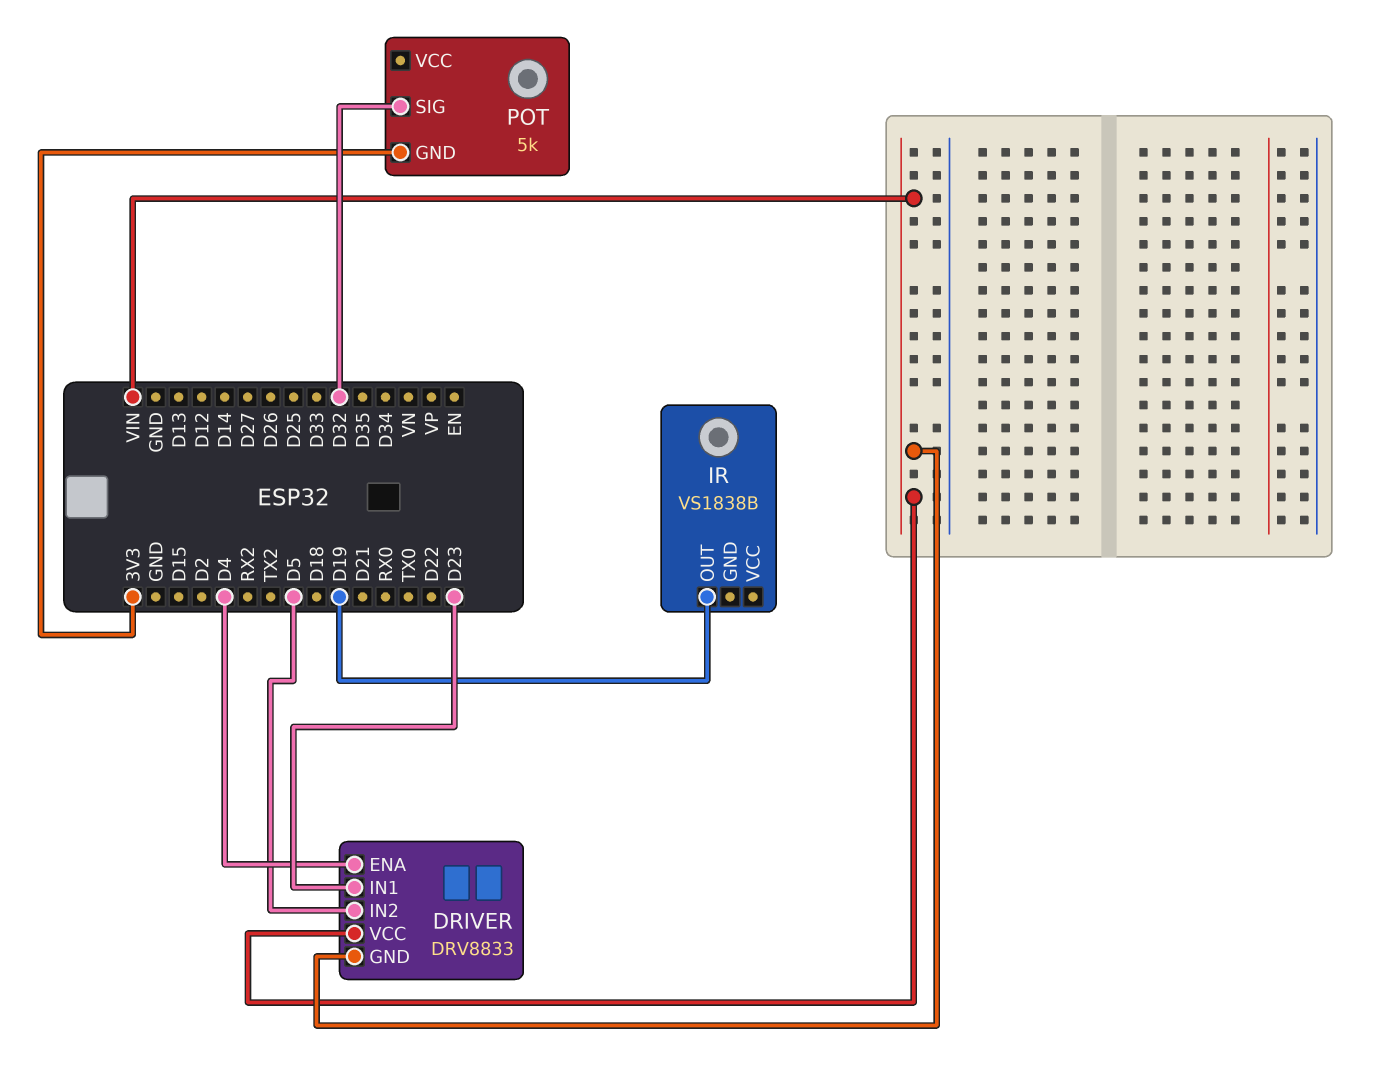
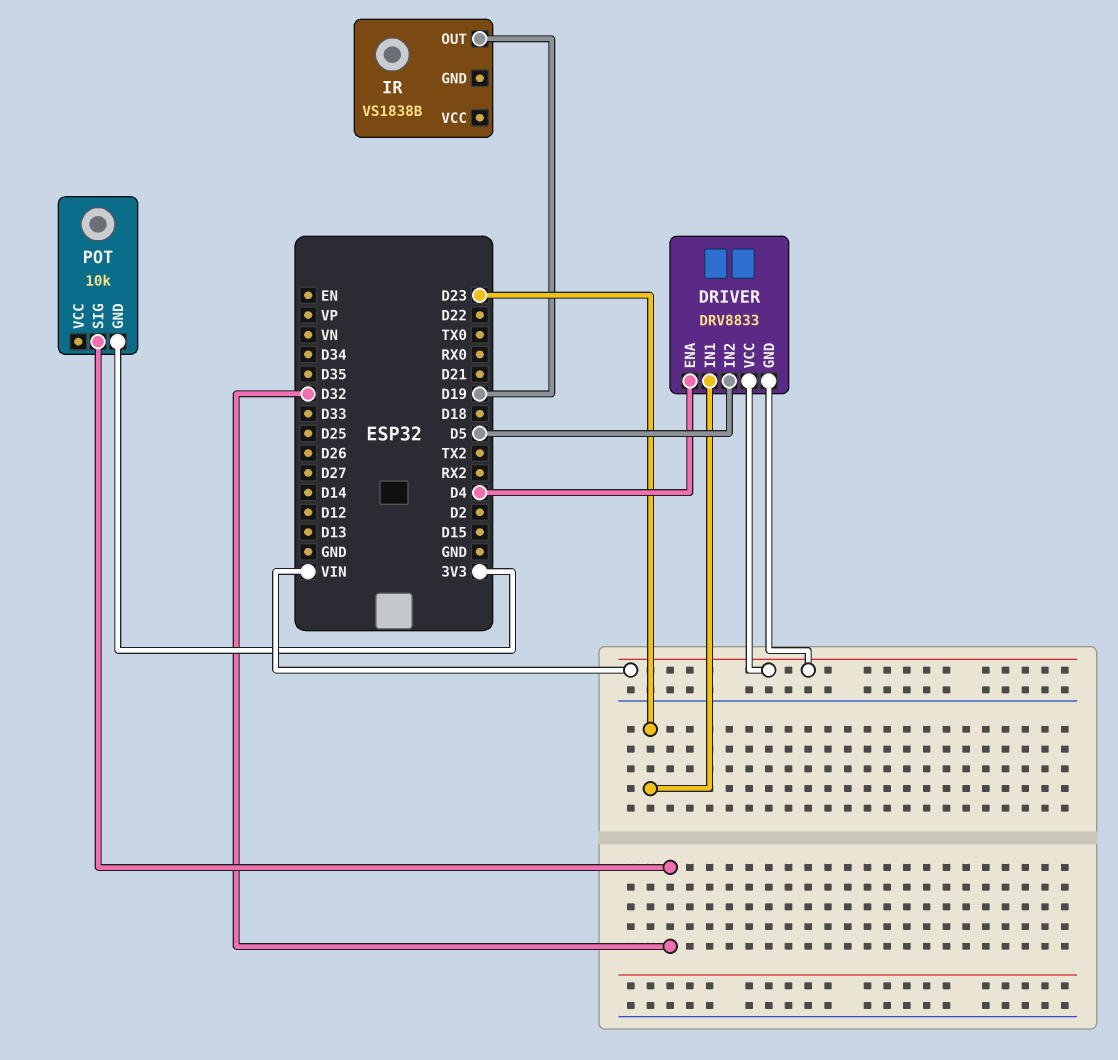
POT: 5k -> 10k

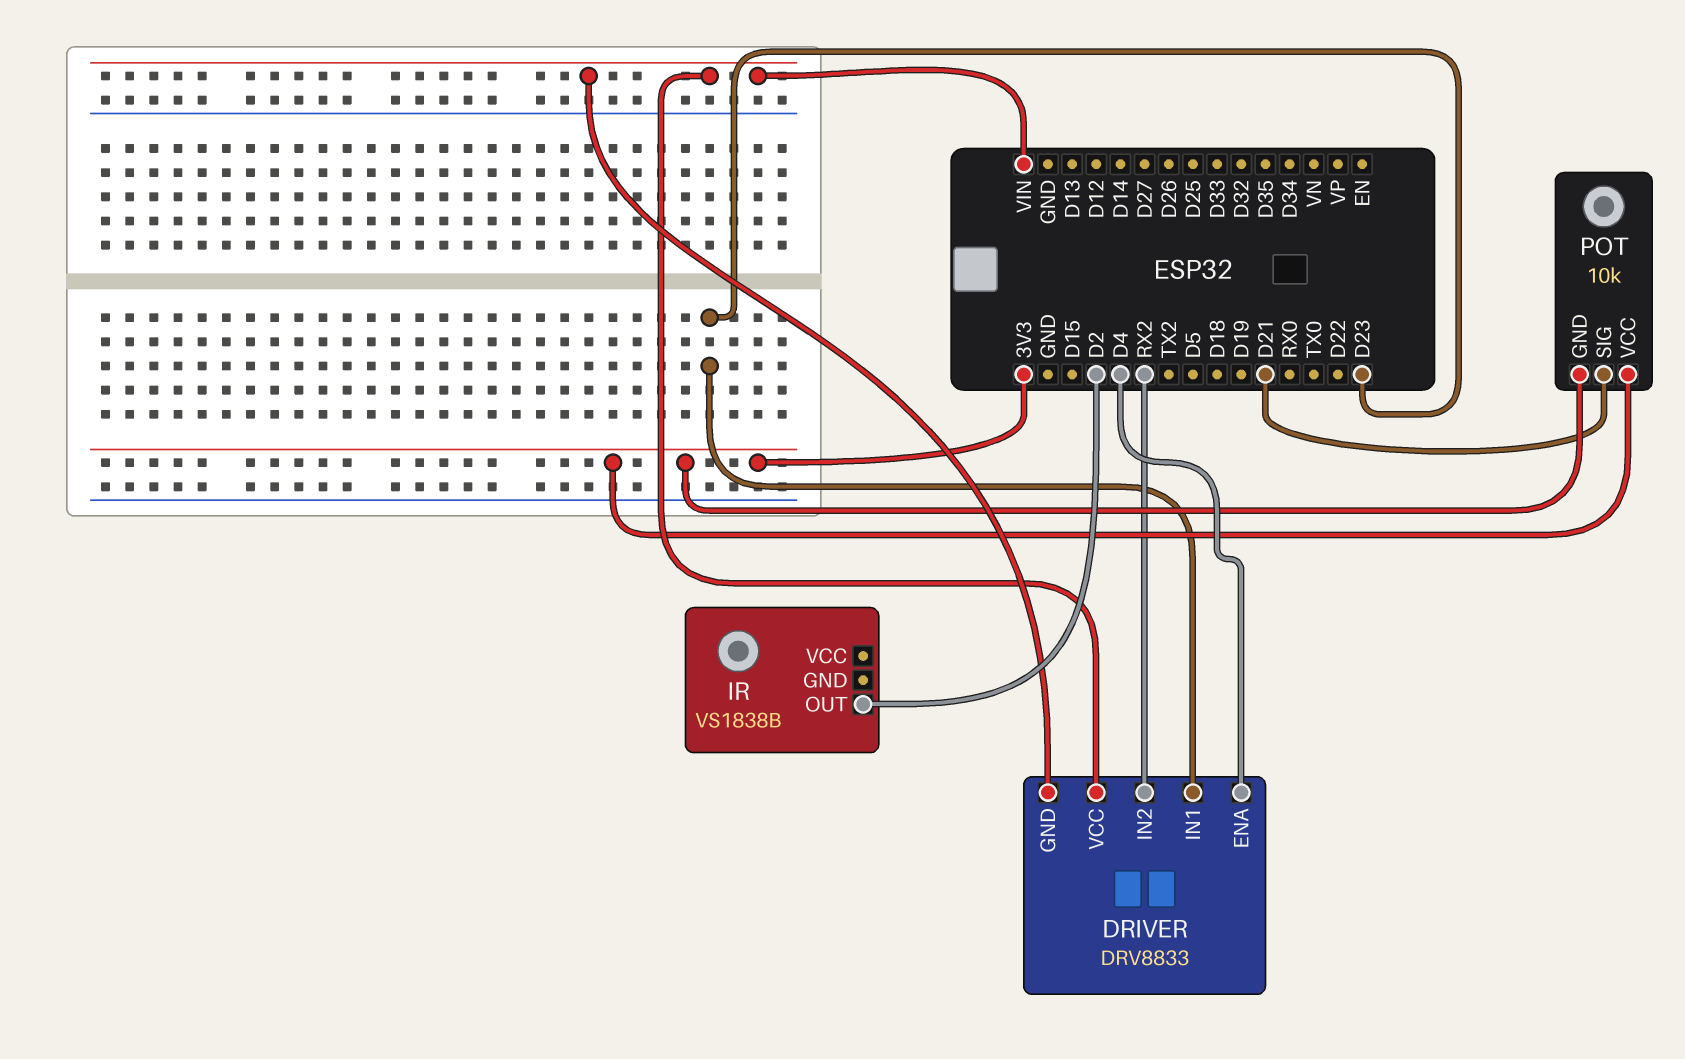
DRIVER pin IN2: D5 -> RX2
IR pin OUT: D19 -> D2
POT pin SIG: D32 -> D21
POT pin VCC: none -> 3V3

